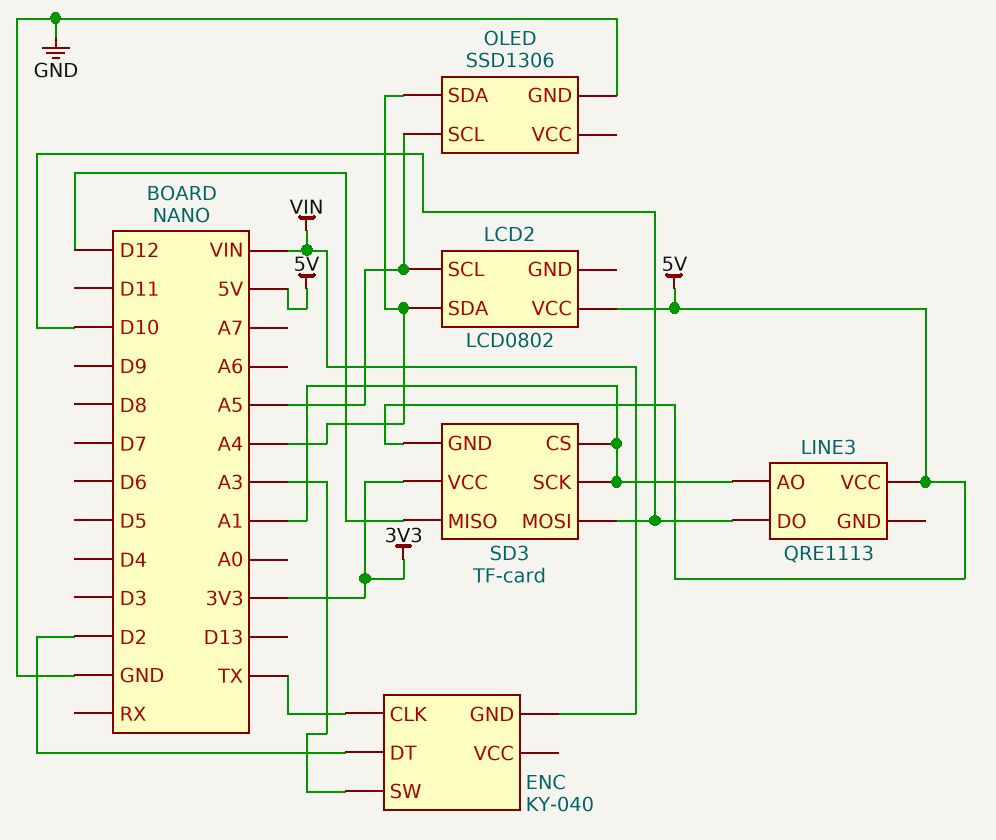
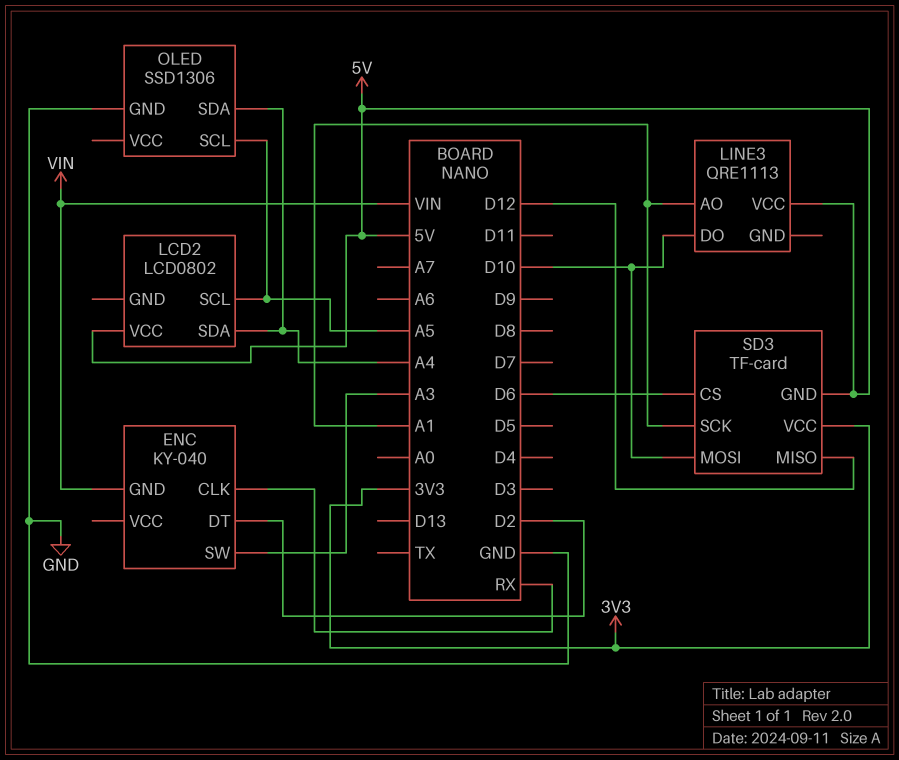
ENC pin CLK: TX -> RX
SD3 pin CS: A1 -> D6

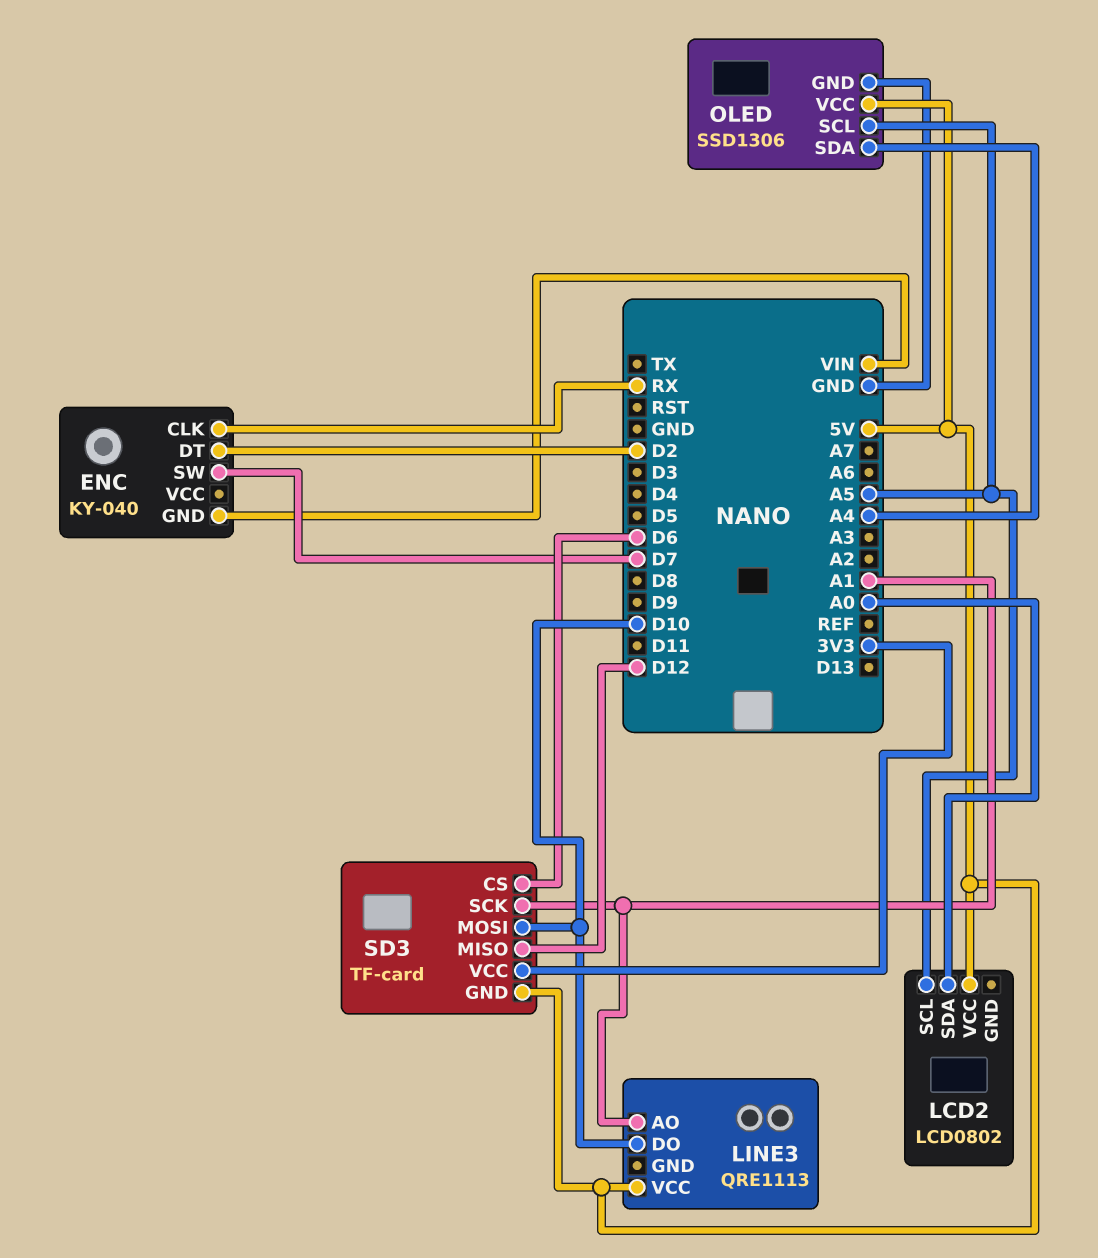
ENC pin SW: A3 -> D7
LCD2 pin SDA: A4 -> A0
OLED pin VCC: none -> 5V

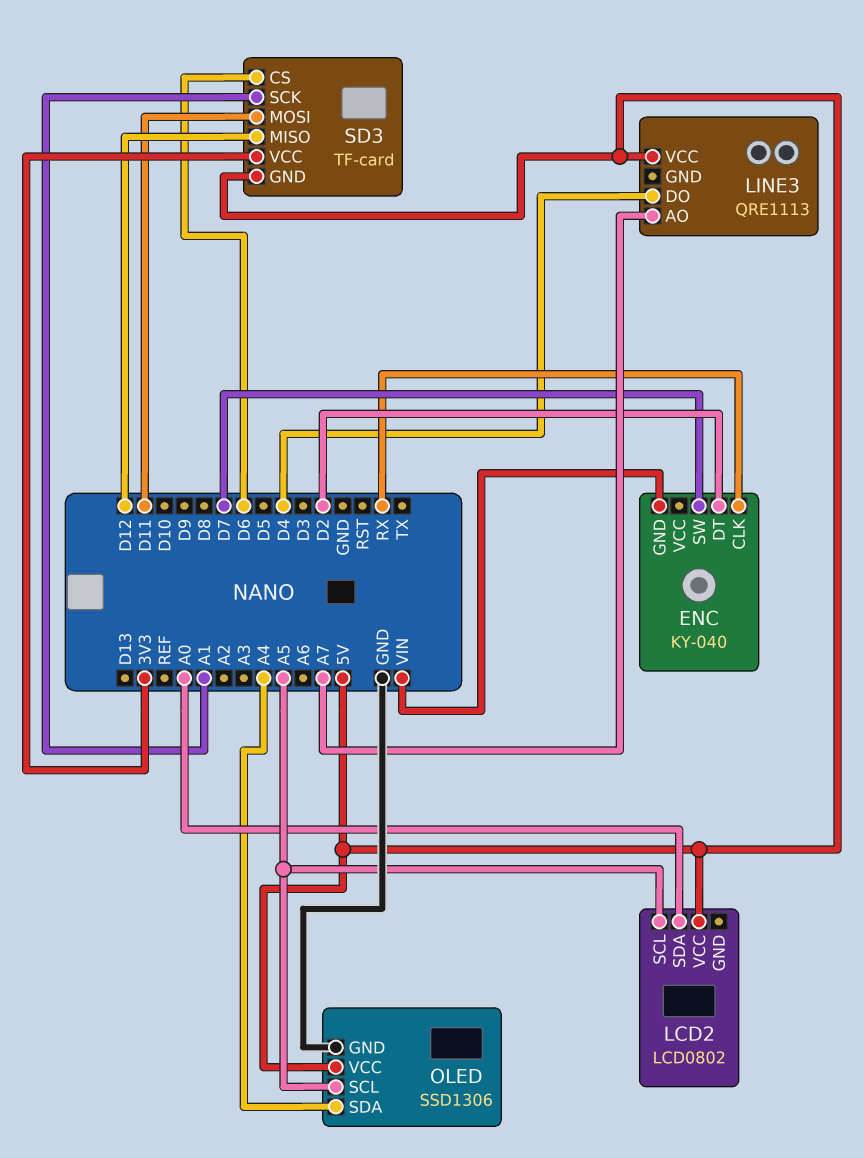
LINE3 pin AO: A1 -> A7
LINE3 pin DO: D10 -> D4
SD3 pin MOSI: D10 -> D11

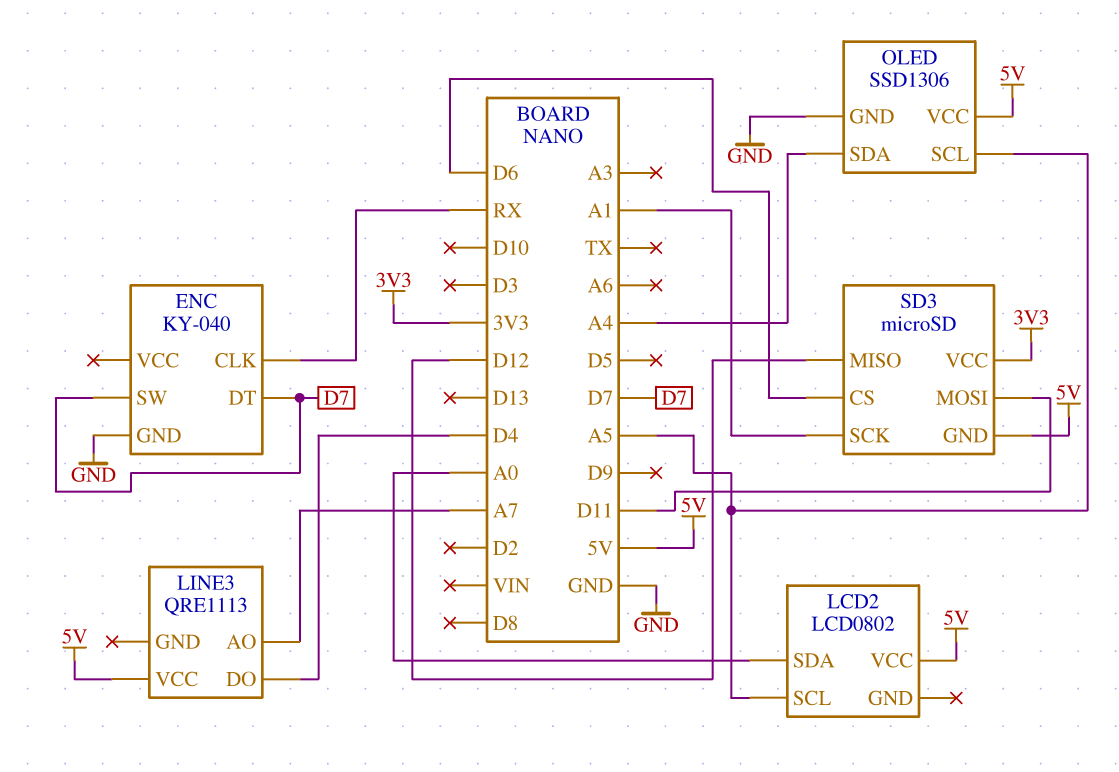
ENC pin DT: D2 -> D7
ENC pin GND: VIN -> GND
SD3: TF-card -> microSD

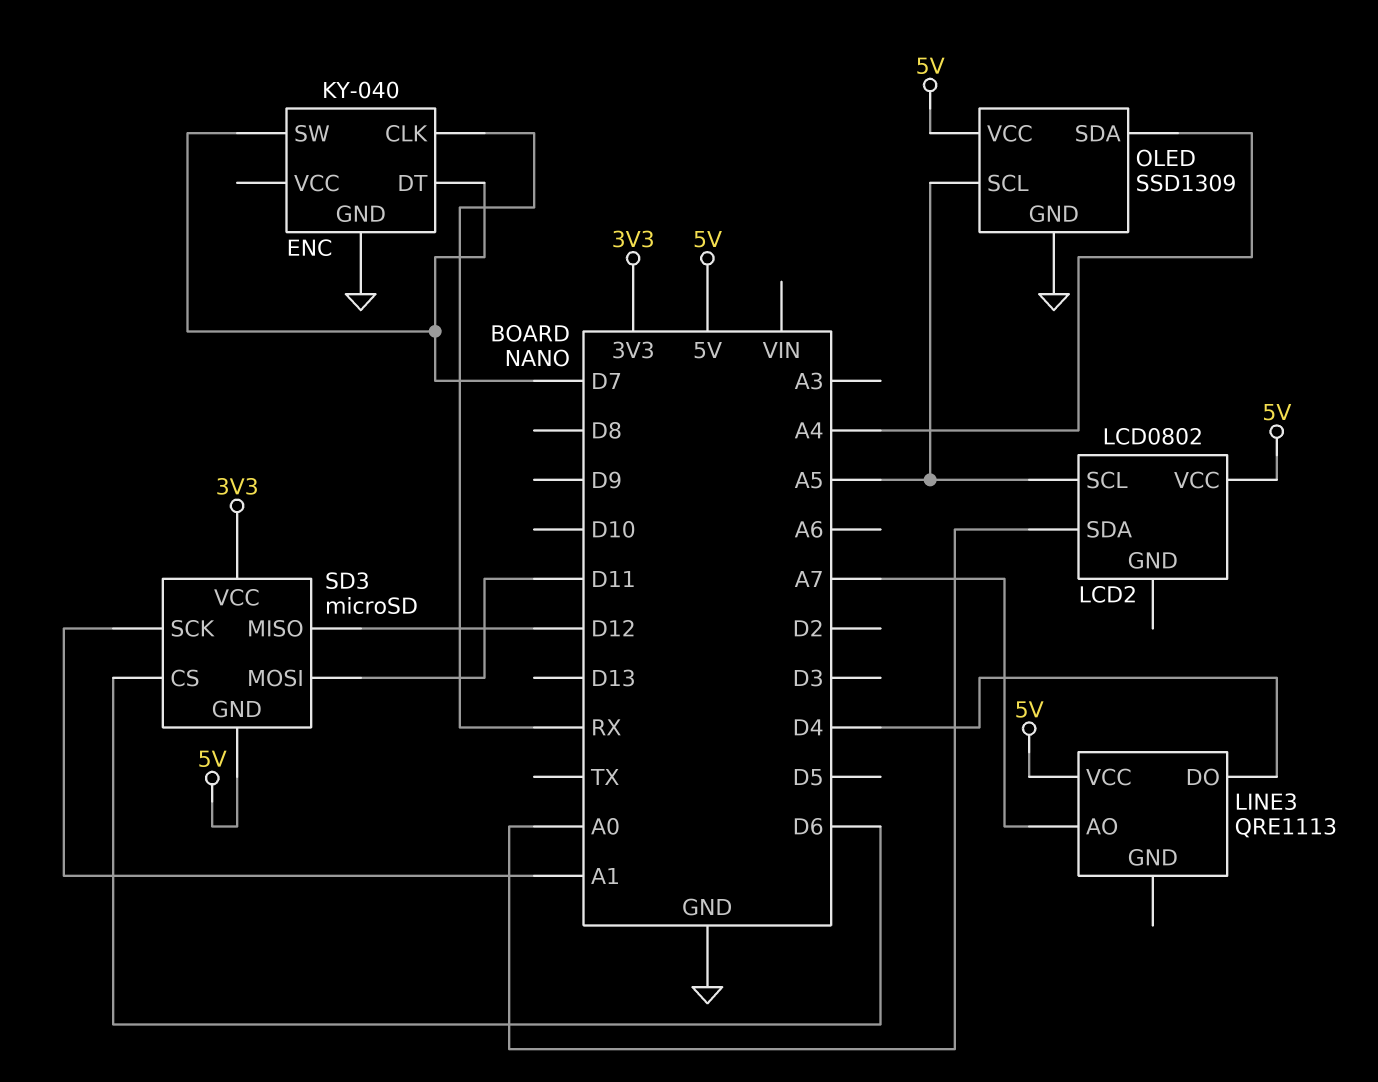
OLED: SSD1306 -> SSD1309

